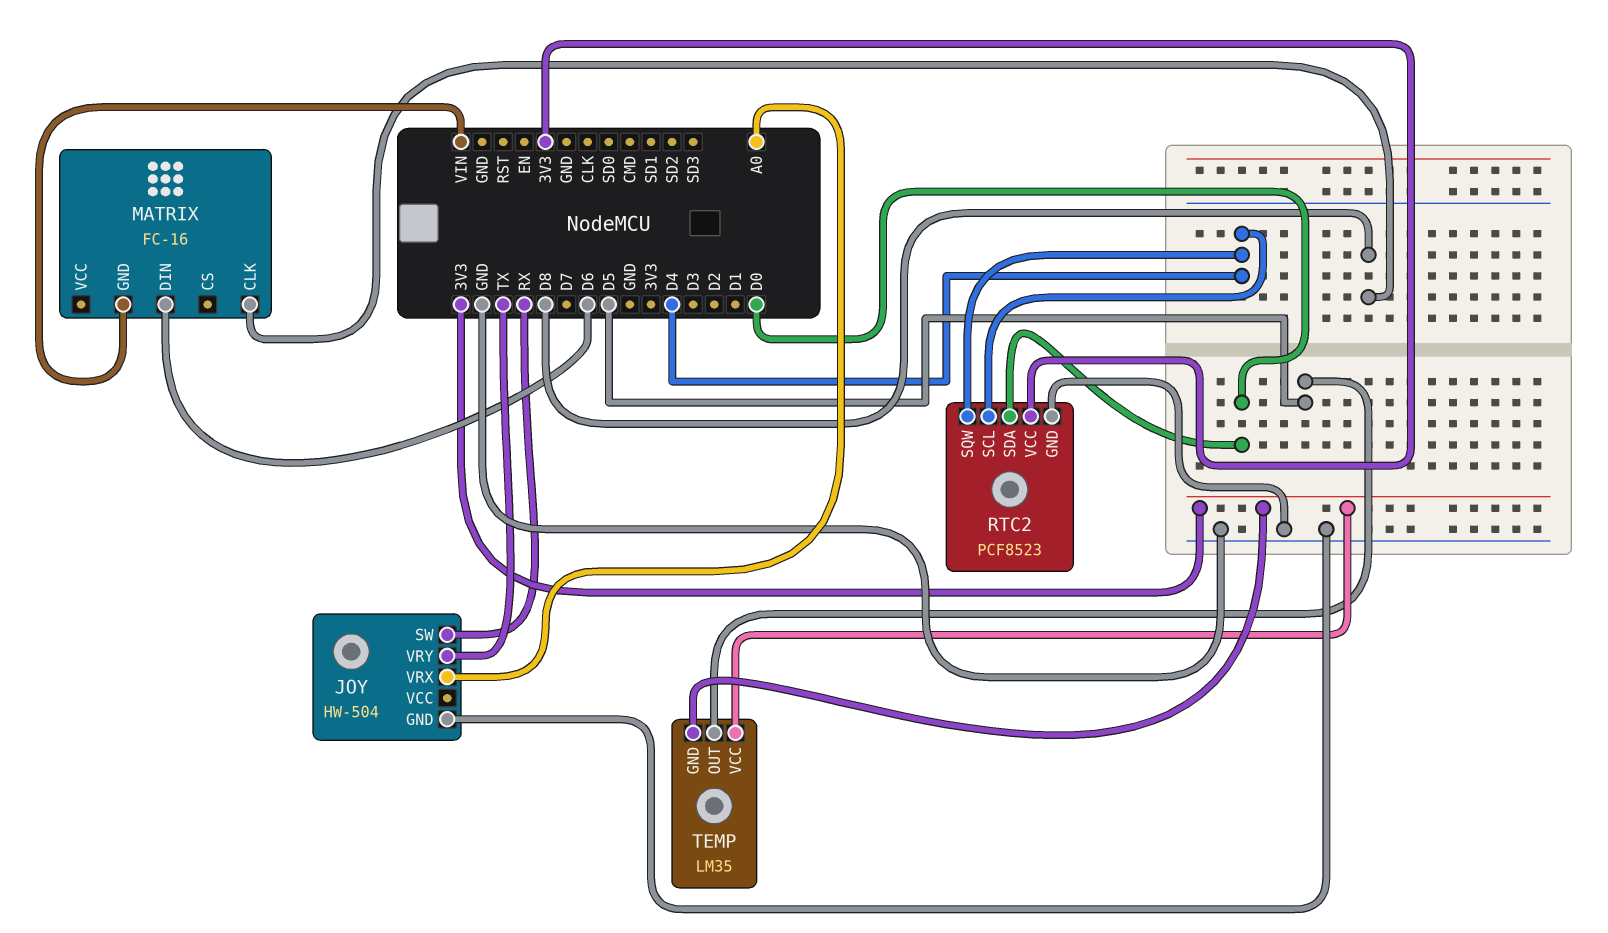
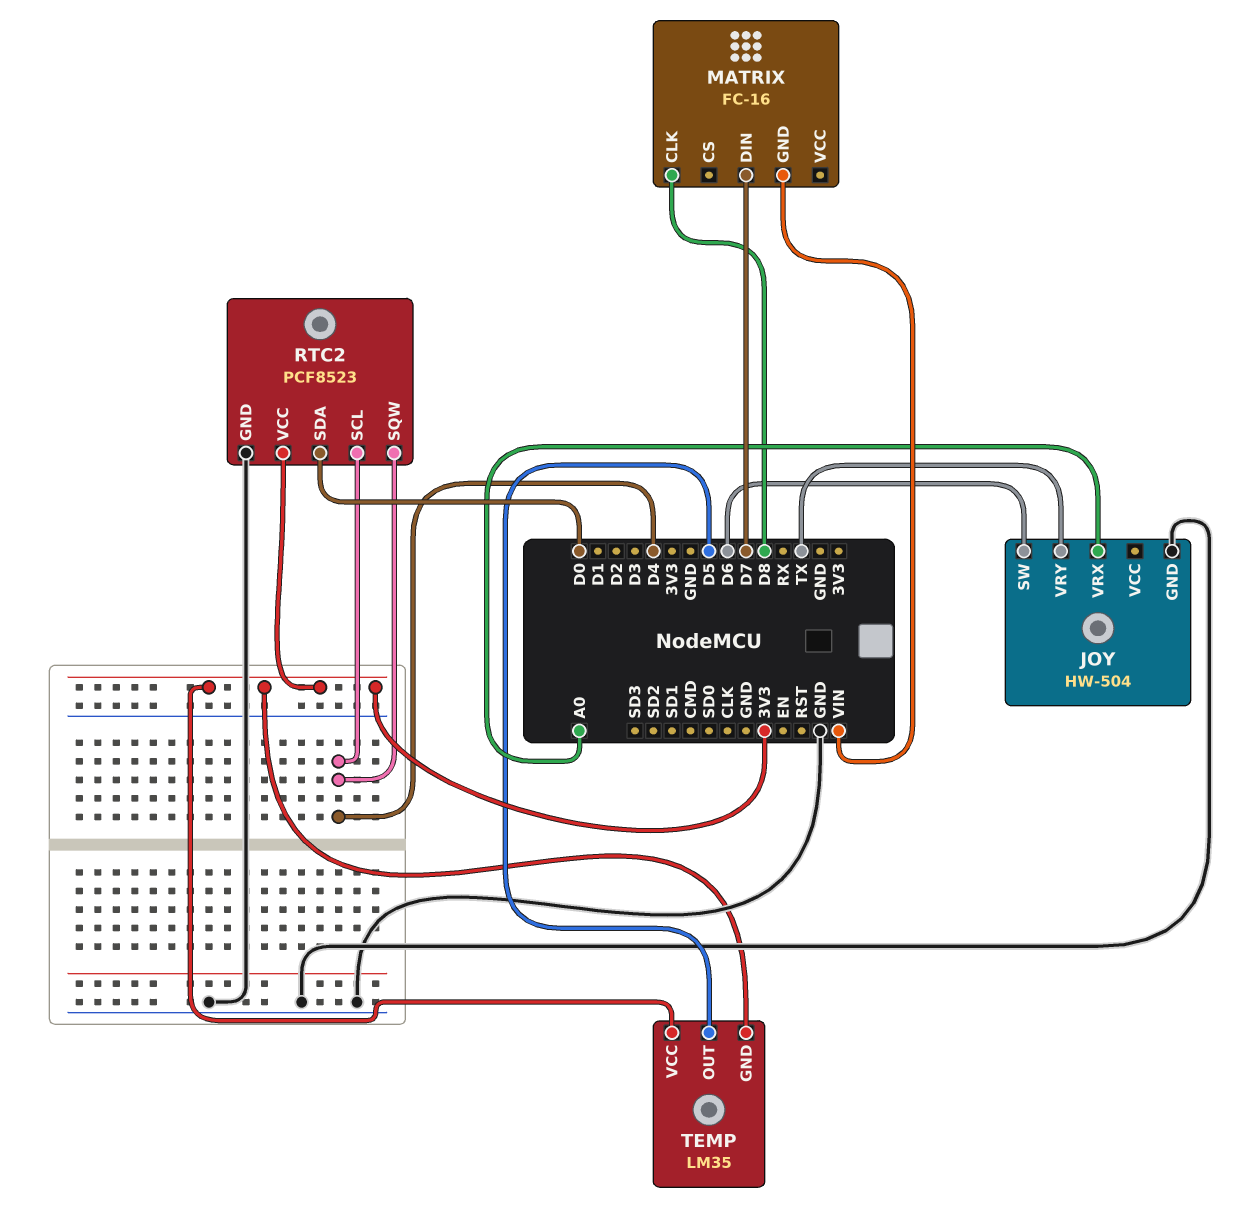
JOY pin SW: RX -> D6
MATRIX pin DIN: D6 -> D7

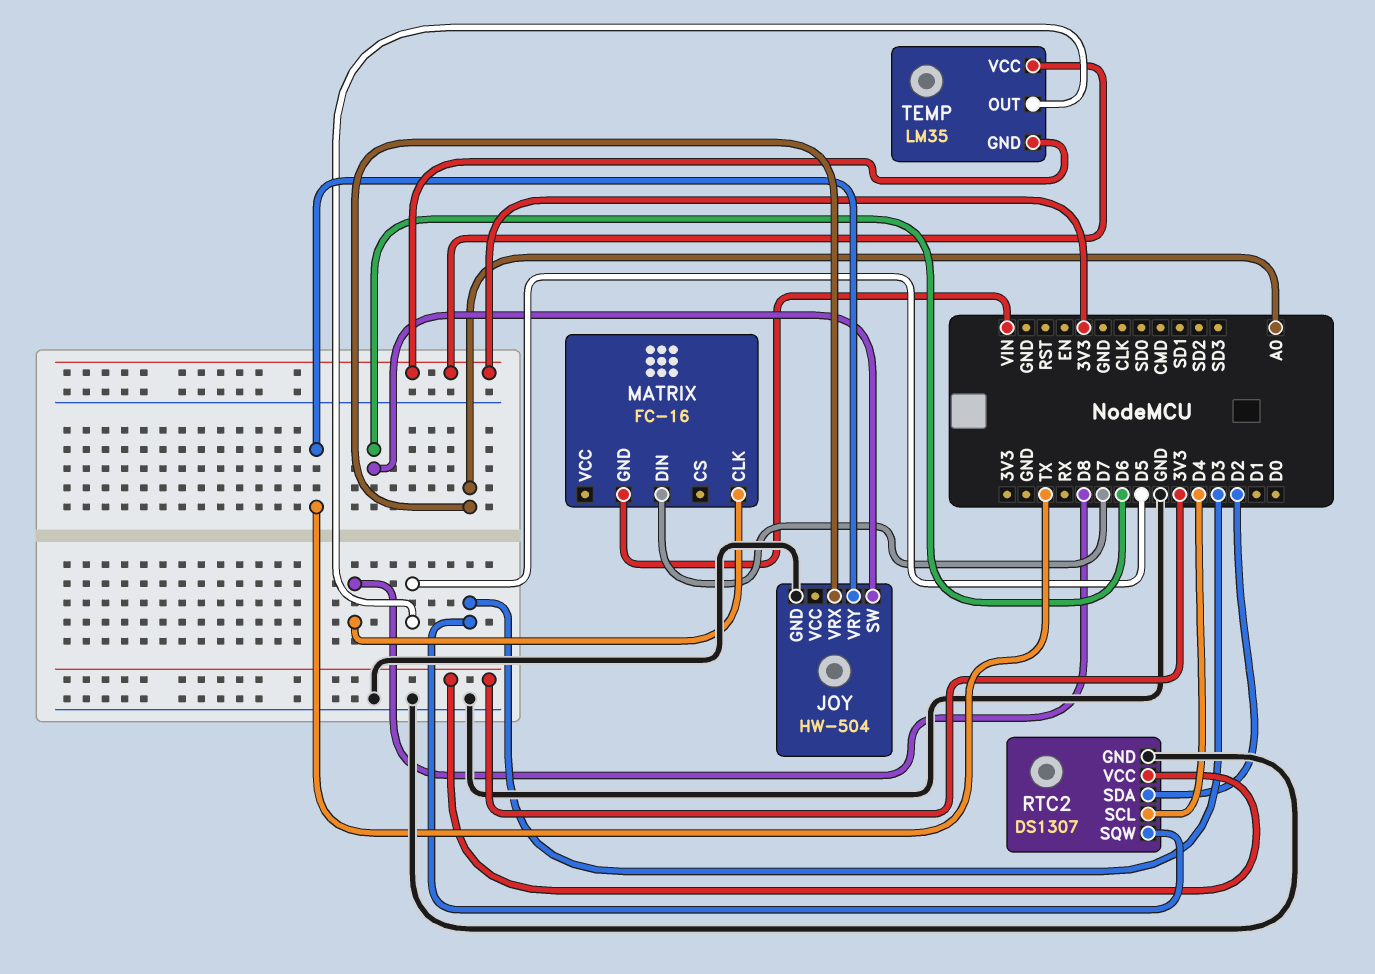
RTC2: PCF8523 -> DS1307
RTC2 pin SDA: D0 -> D2
RTC2 pin SQW: D4 -> D3

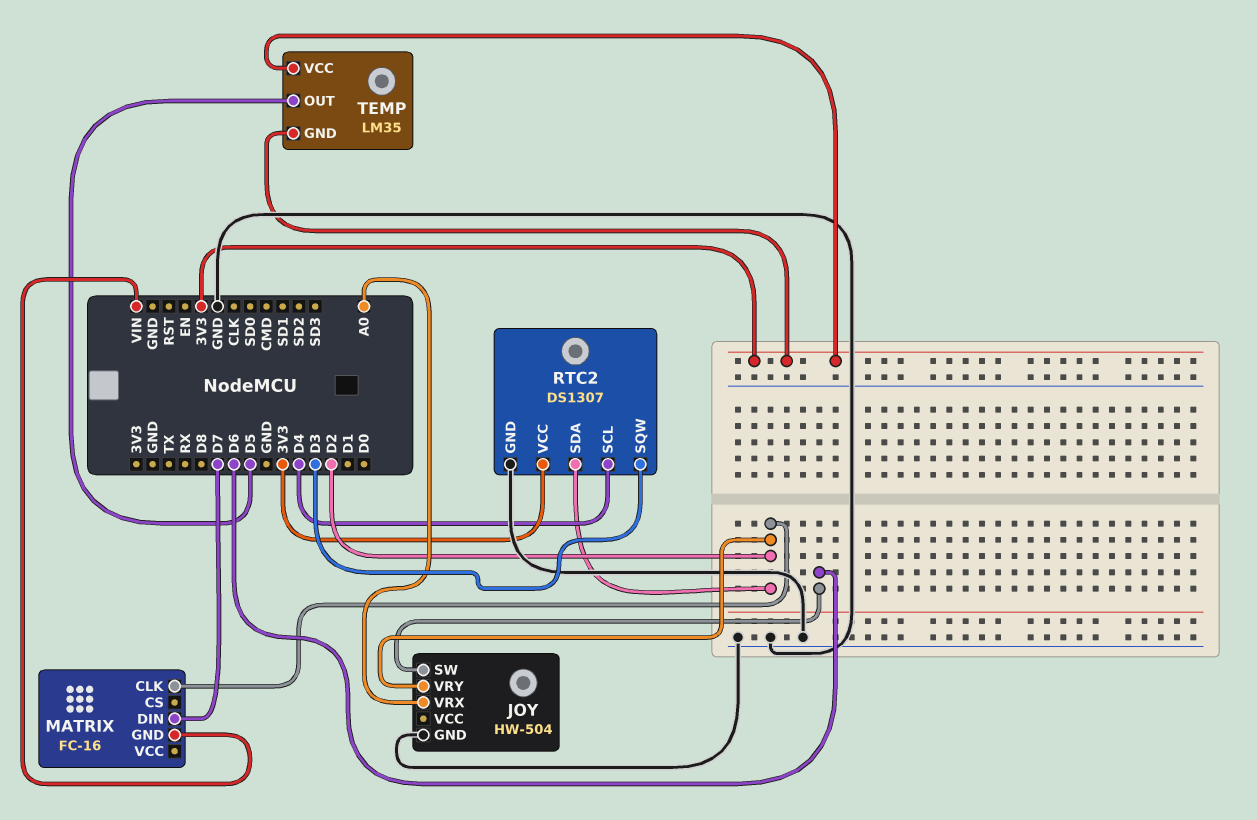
JOY pin VRY: TX -> D2
MATRIX pin CLK: D8 -> D2

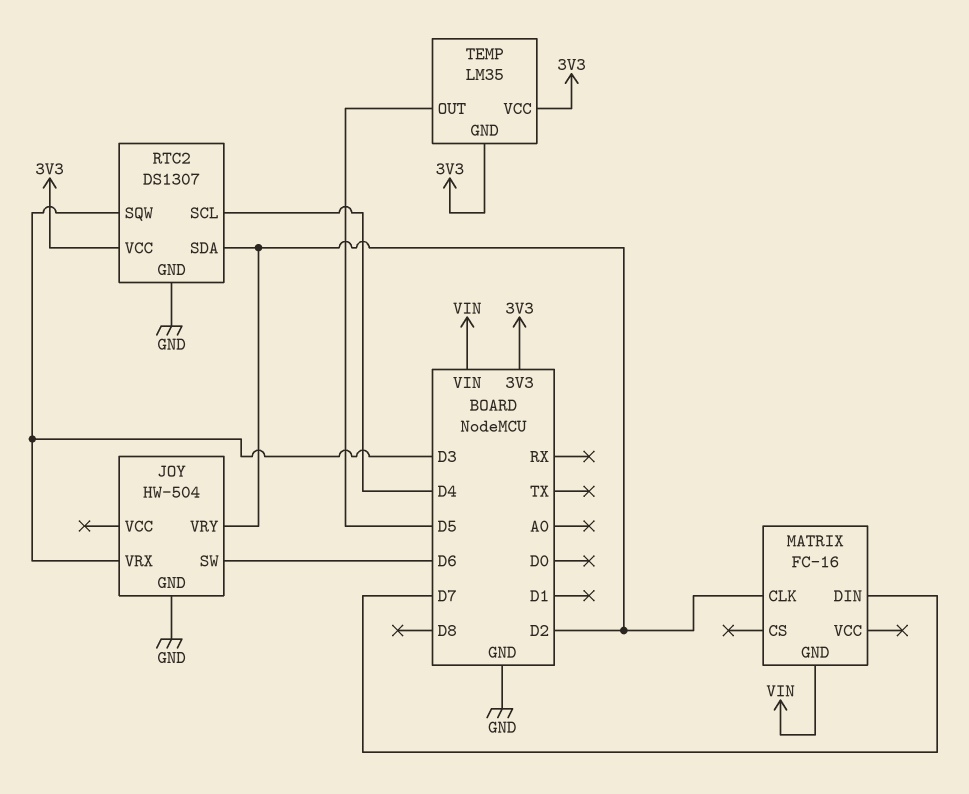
JOY pin VRX: A0 -> D3

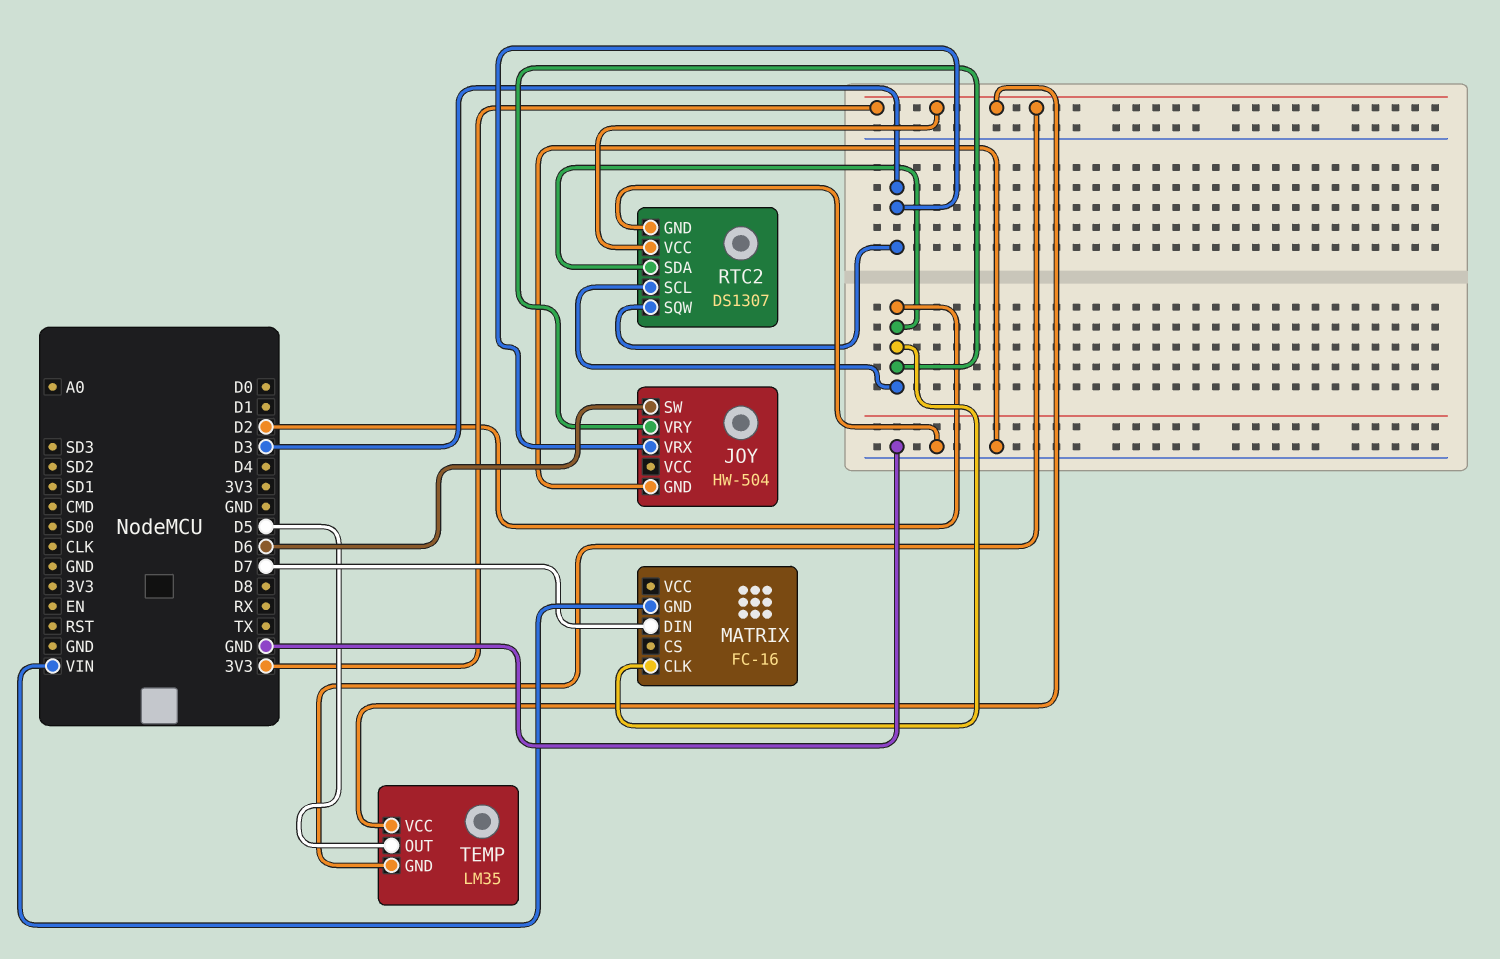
RTC2 pin SCL: D4 -> D2

